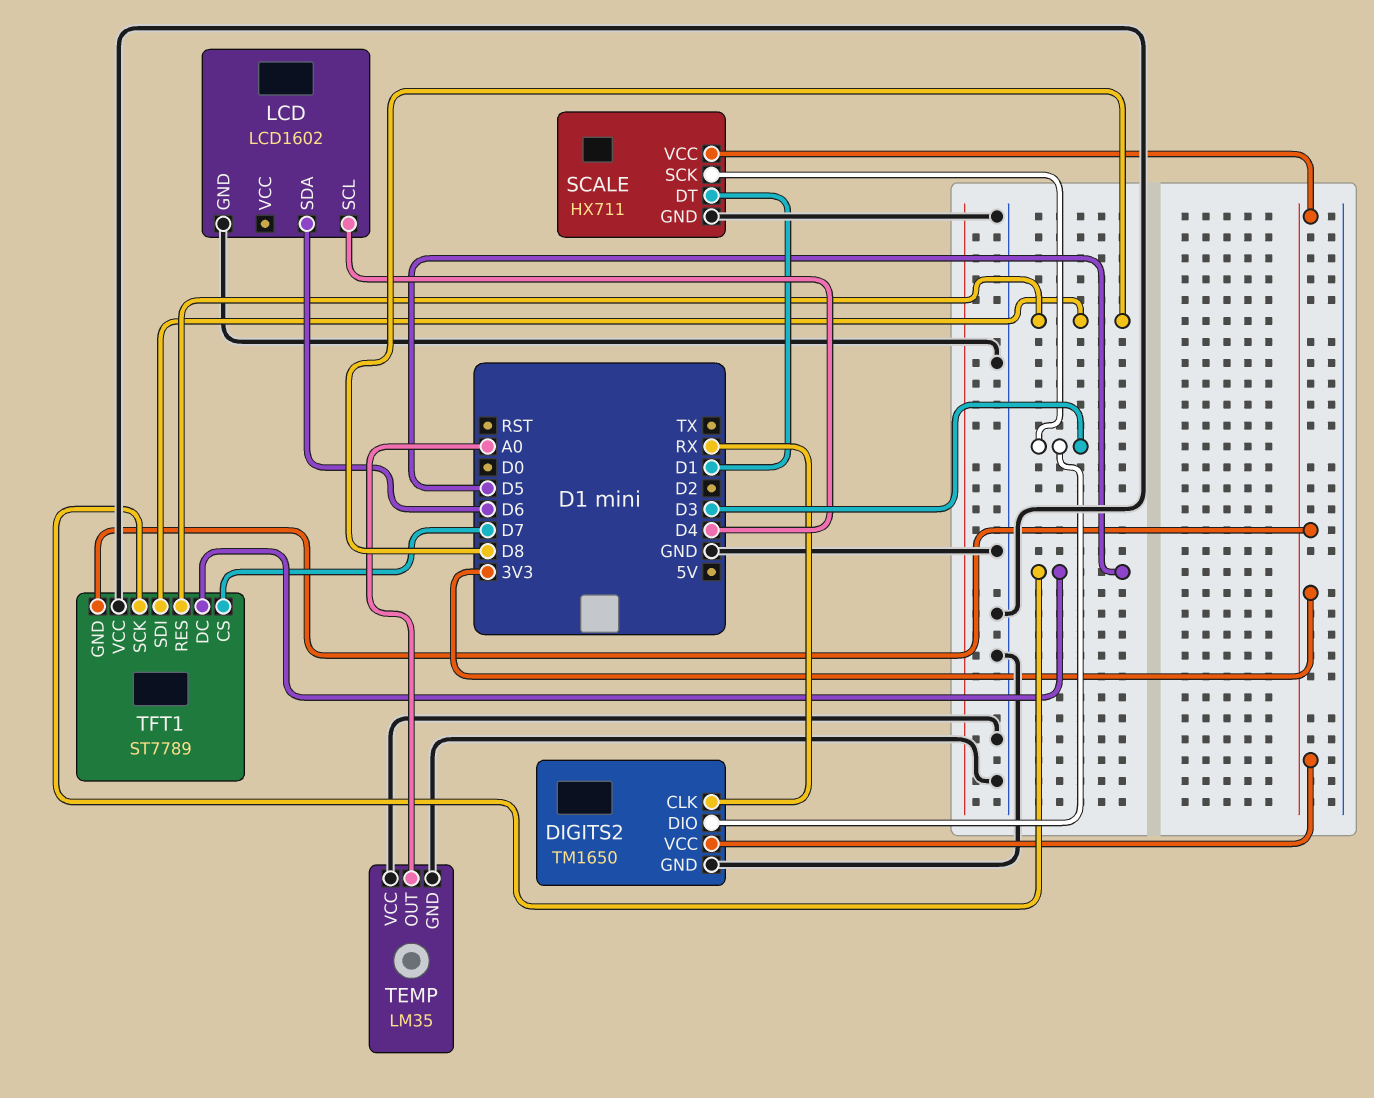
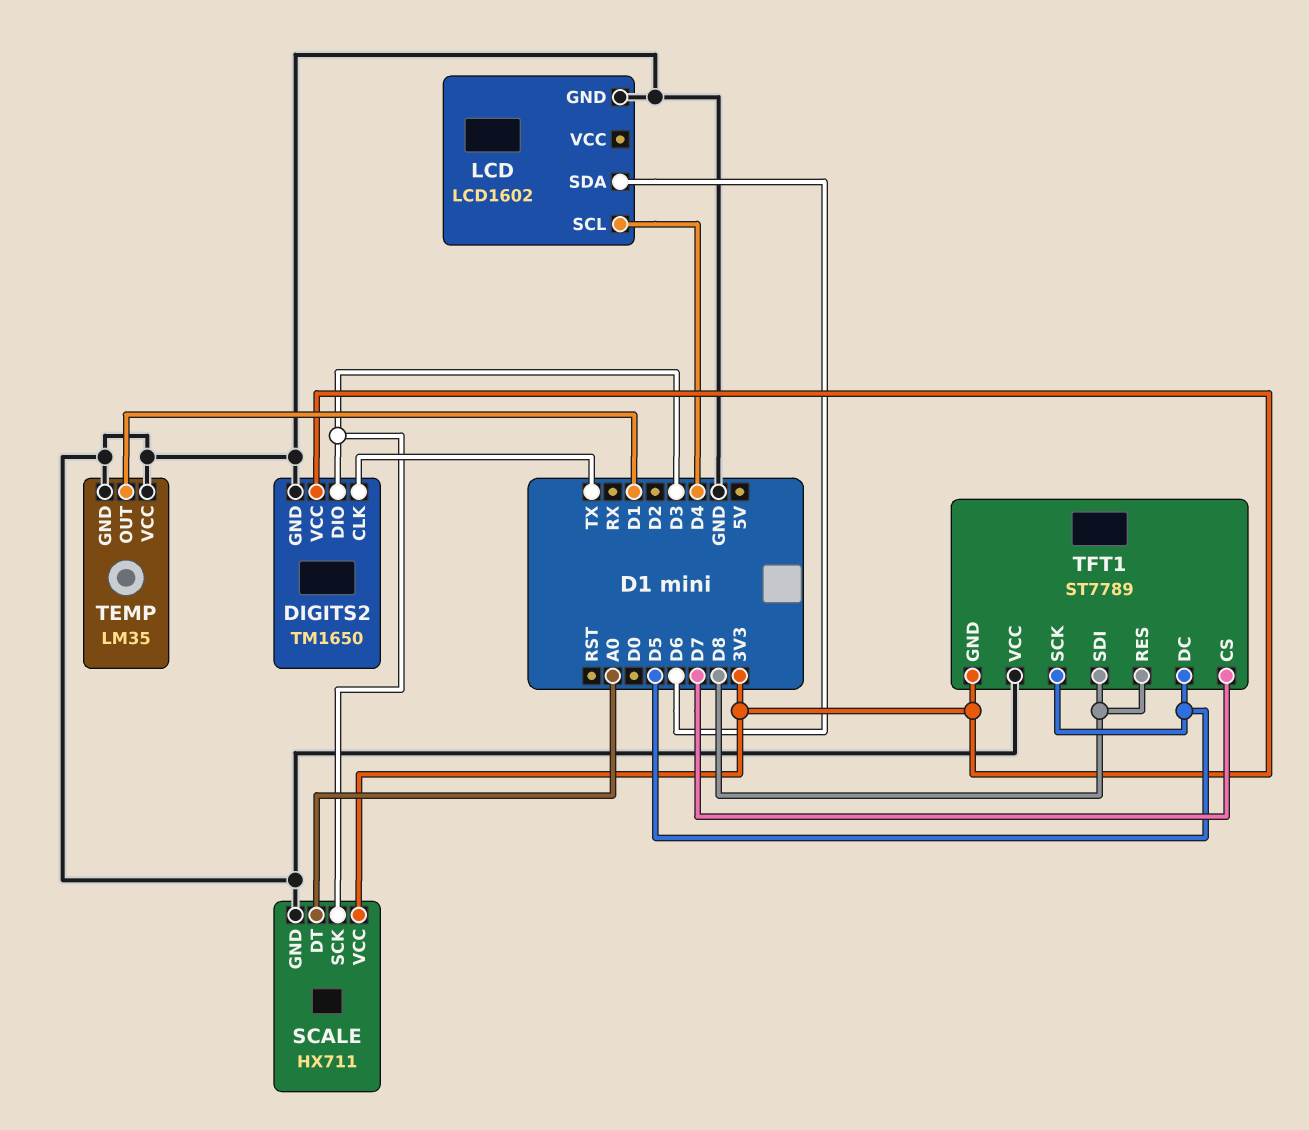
DIGITS2 pin CLK: RX -> TX
SCALE pin DT: D1 -> A0
TEMP pin OUT: A0 -> D1

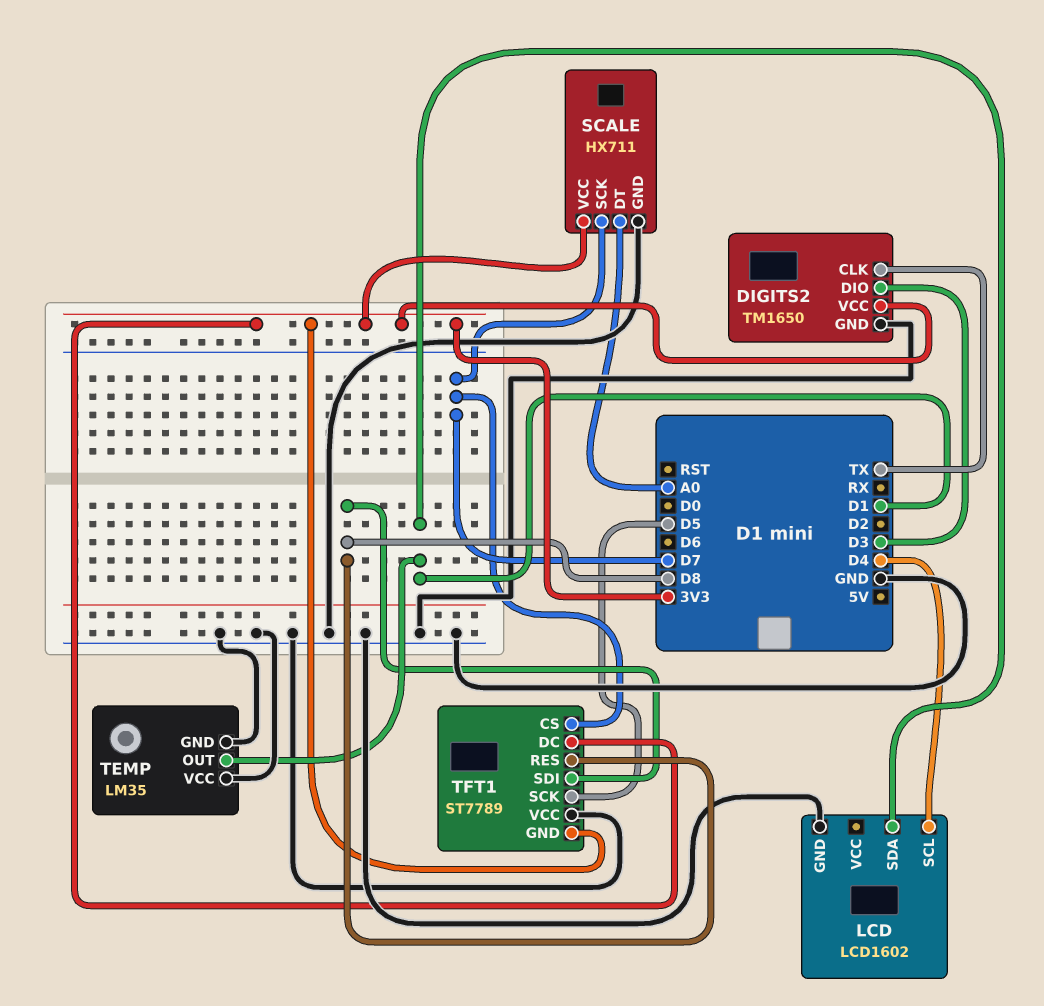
LCD pin SDA: D6 -> D1
SCALE pin SCK: D3 -> D7
TFT1 pin DC: D5 -> 3V3

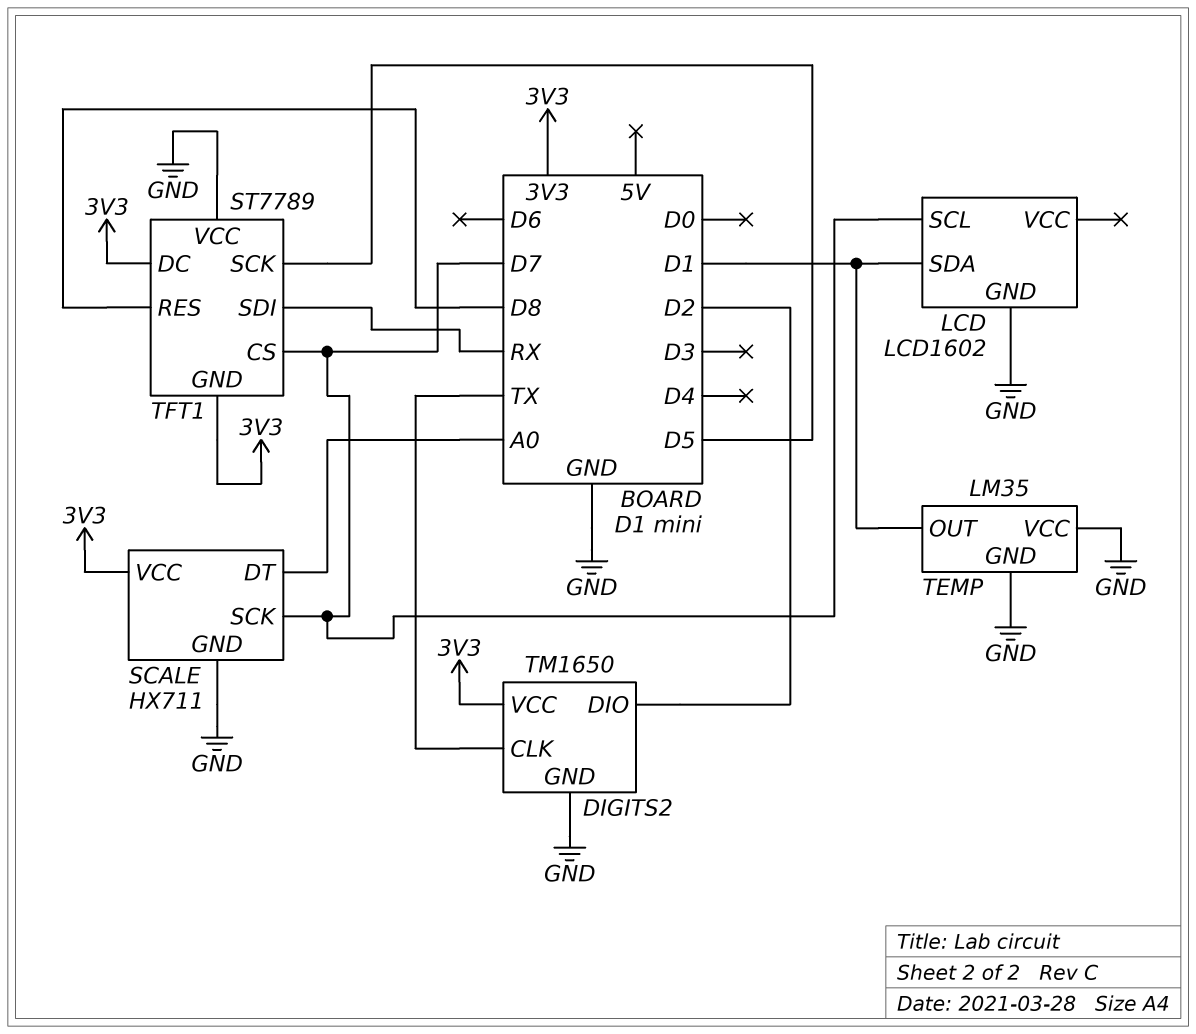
DIGITS2 pin DIO: D3 -> D2
LCD pin SCL: D4 -> D7
TFT1 pin SDI: D8 -> RX

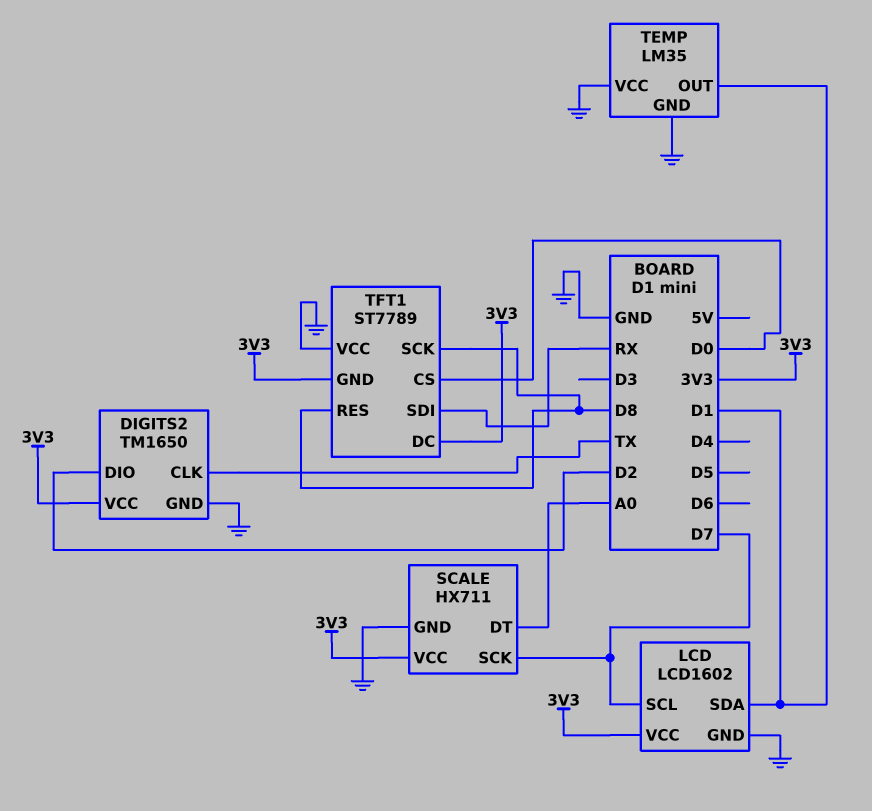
LCD pin VCC: none -> 3V3
TFT1 pin CS: D7 -> D0
TFT1 pin SCK: D5 -> D8

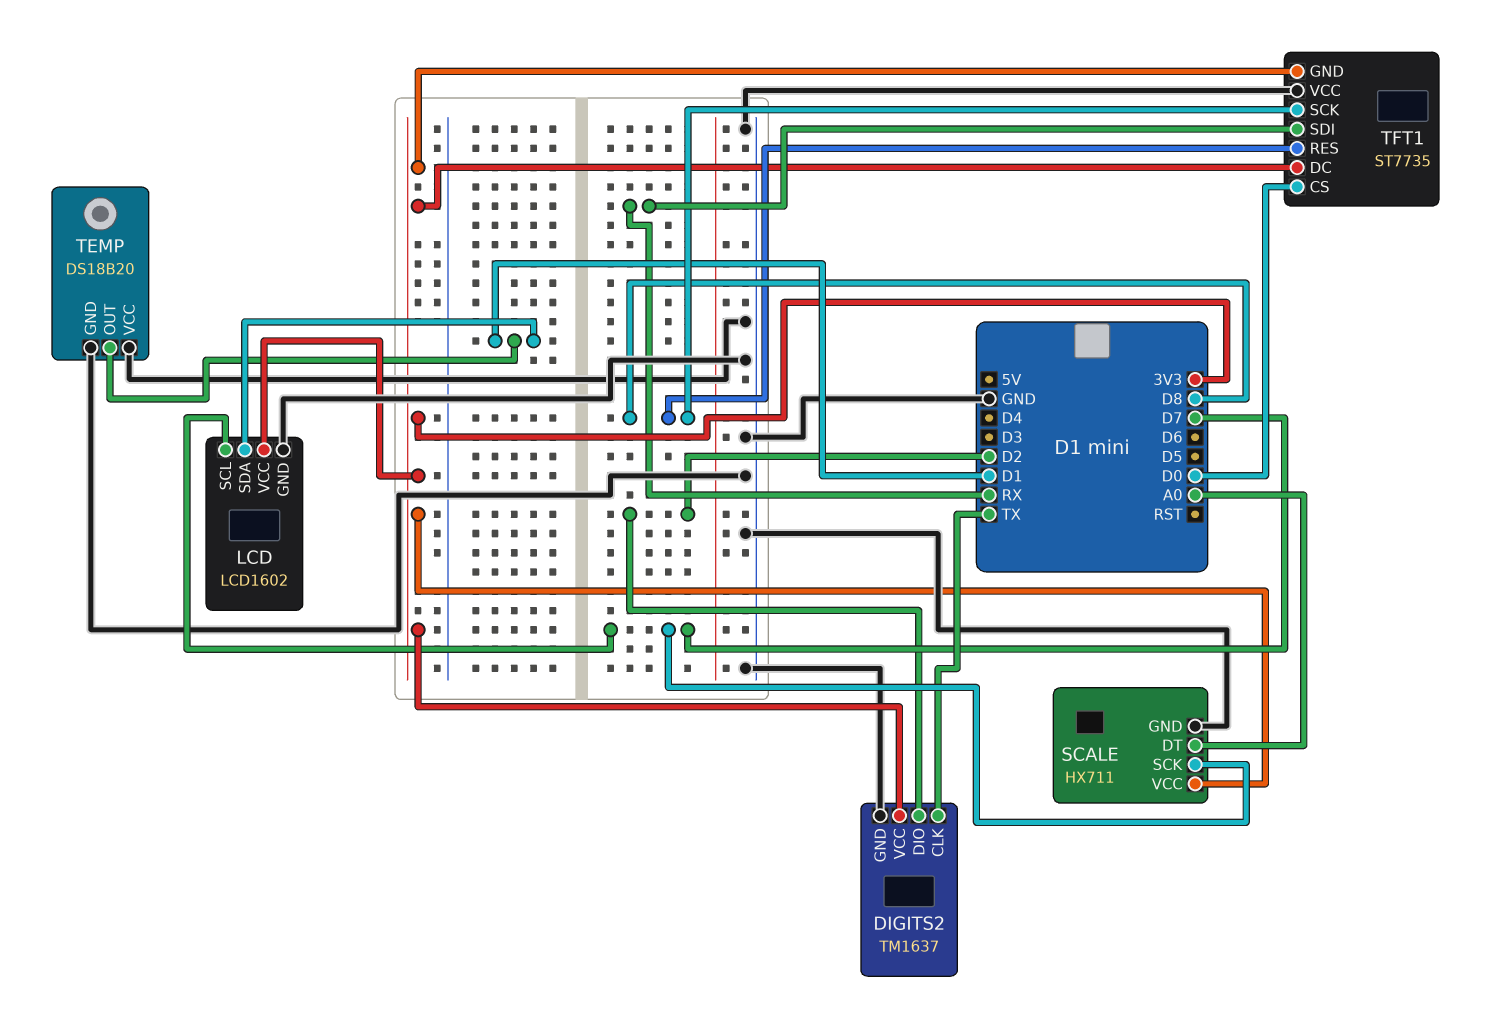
DIGITS2: TM1650 -> TM1637
TEMP: LM35 -> DS18B20
TFT1: ST7789 -> ST7735

